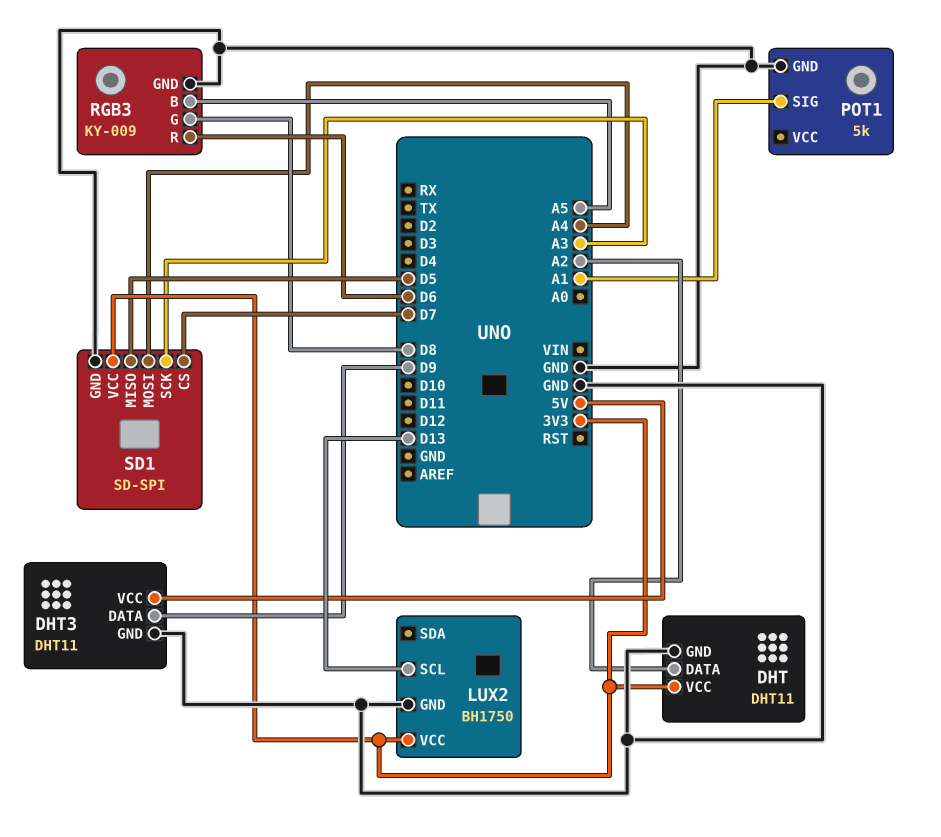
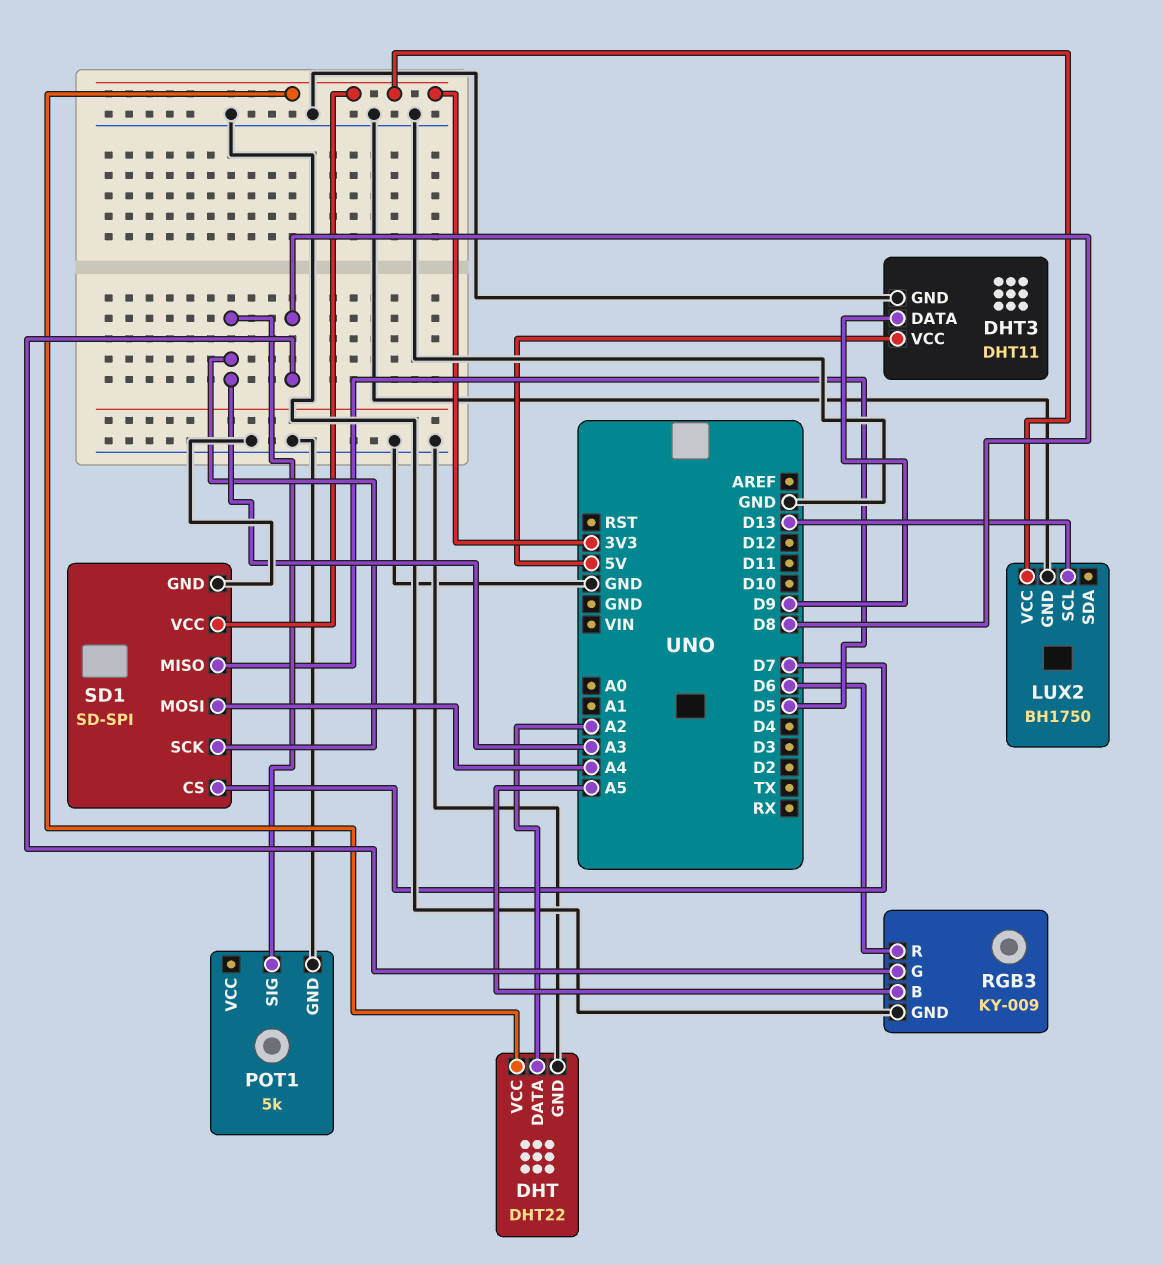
DHT: DHT11 -> DHT22
POT1 pin SIG: A1 -> A3

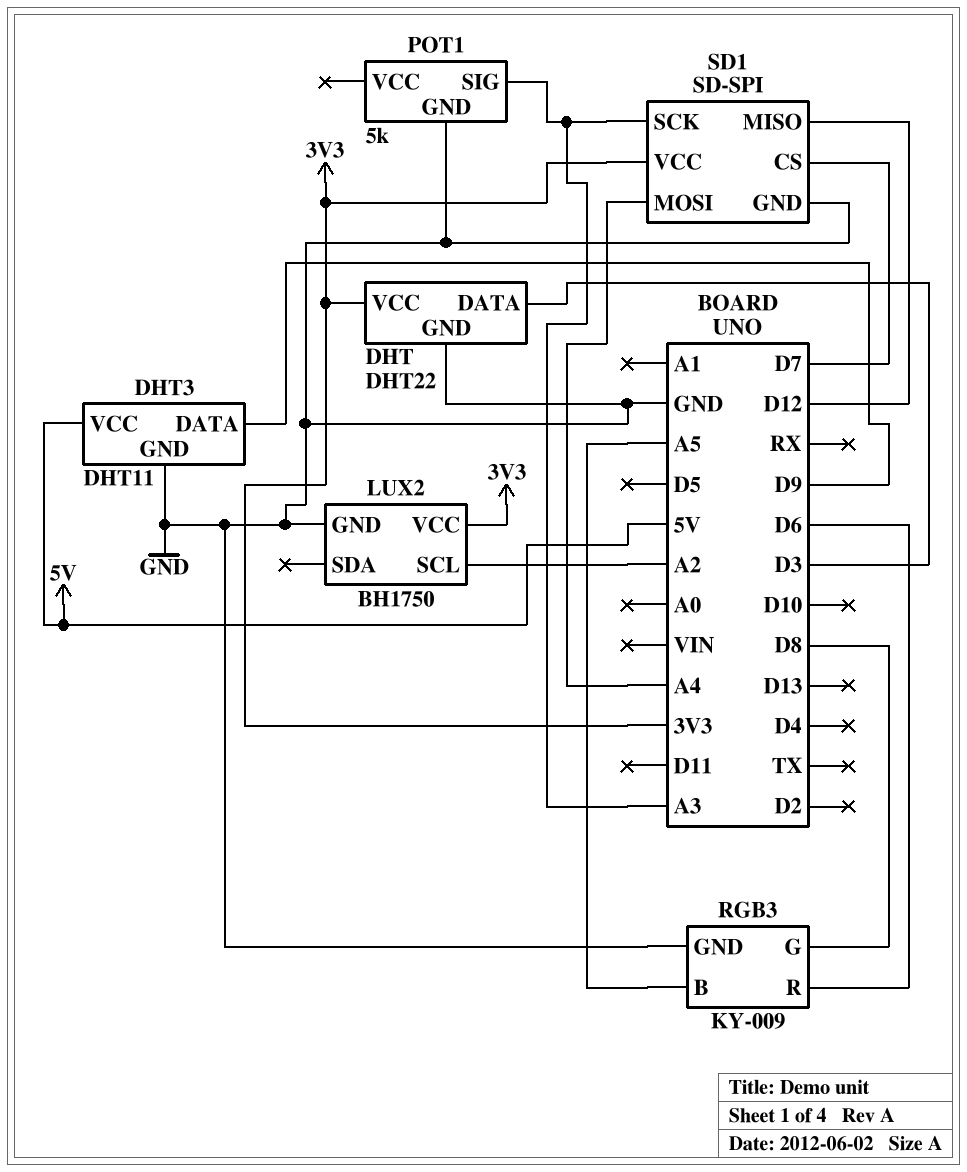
DHT pin DATA: A2 -> D3
LUX2 pin SCL: D13 -> A2
SD1 pin MISO: D5 -> D12

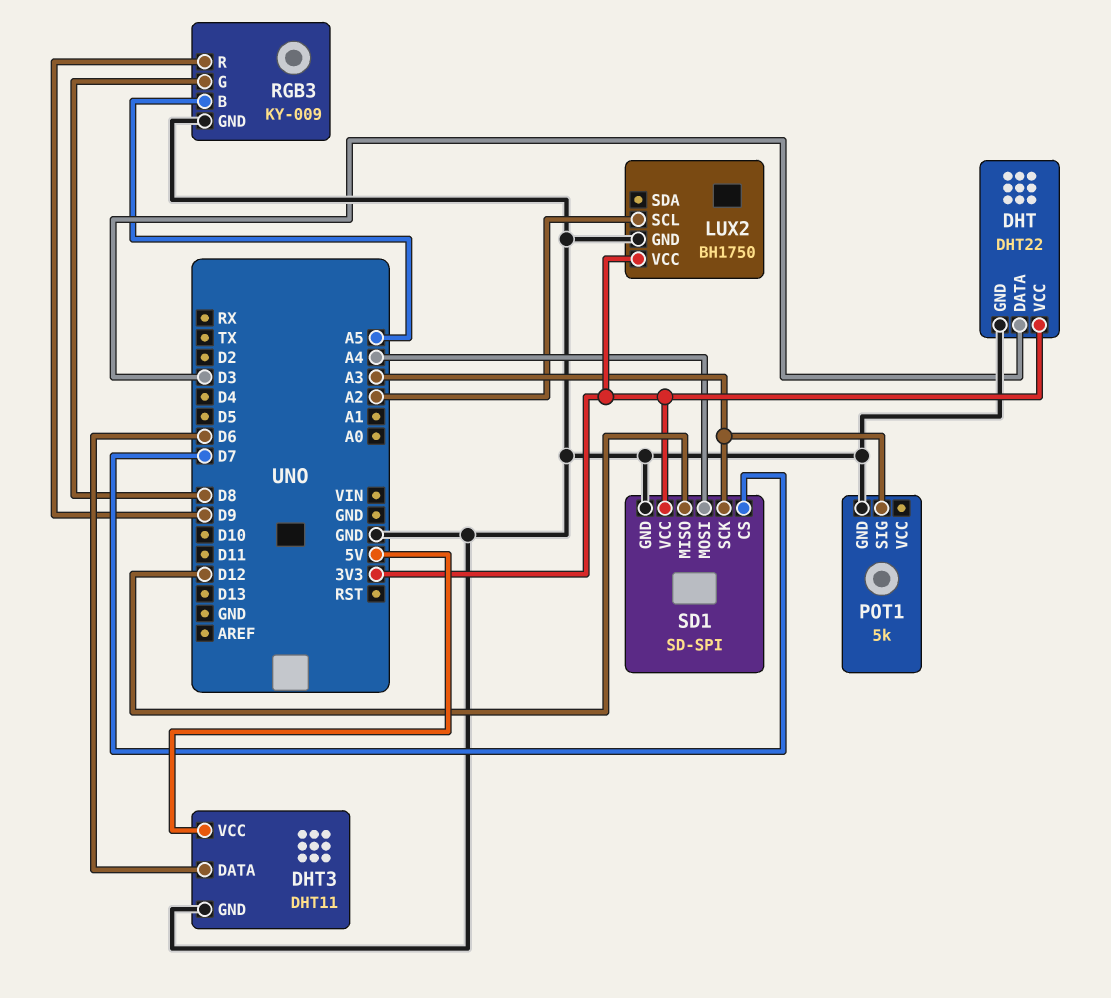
DHT3 pin DATA: D9 -> D6
RGB3 pin R: D6 -> D9

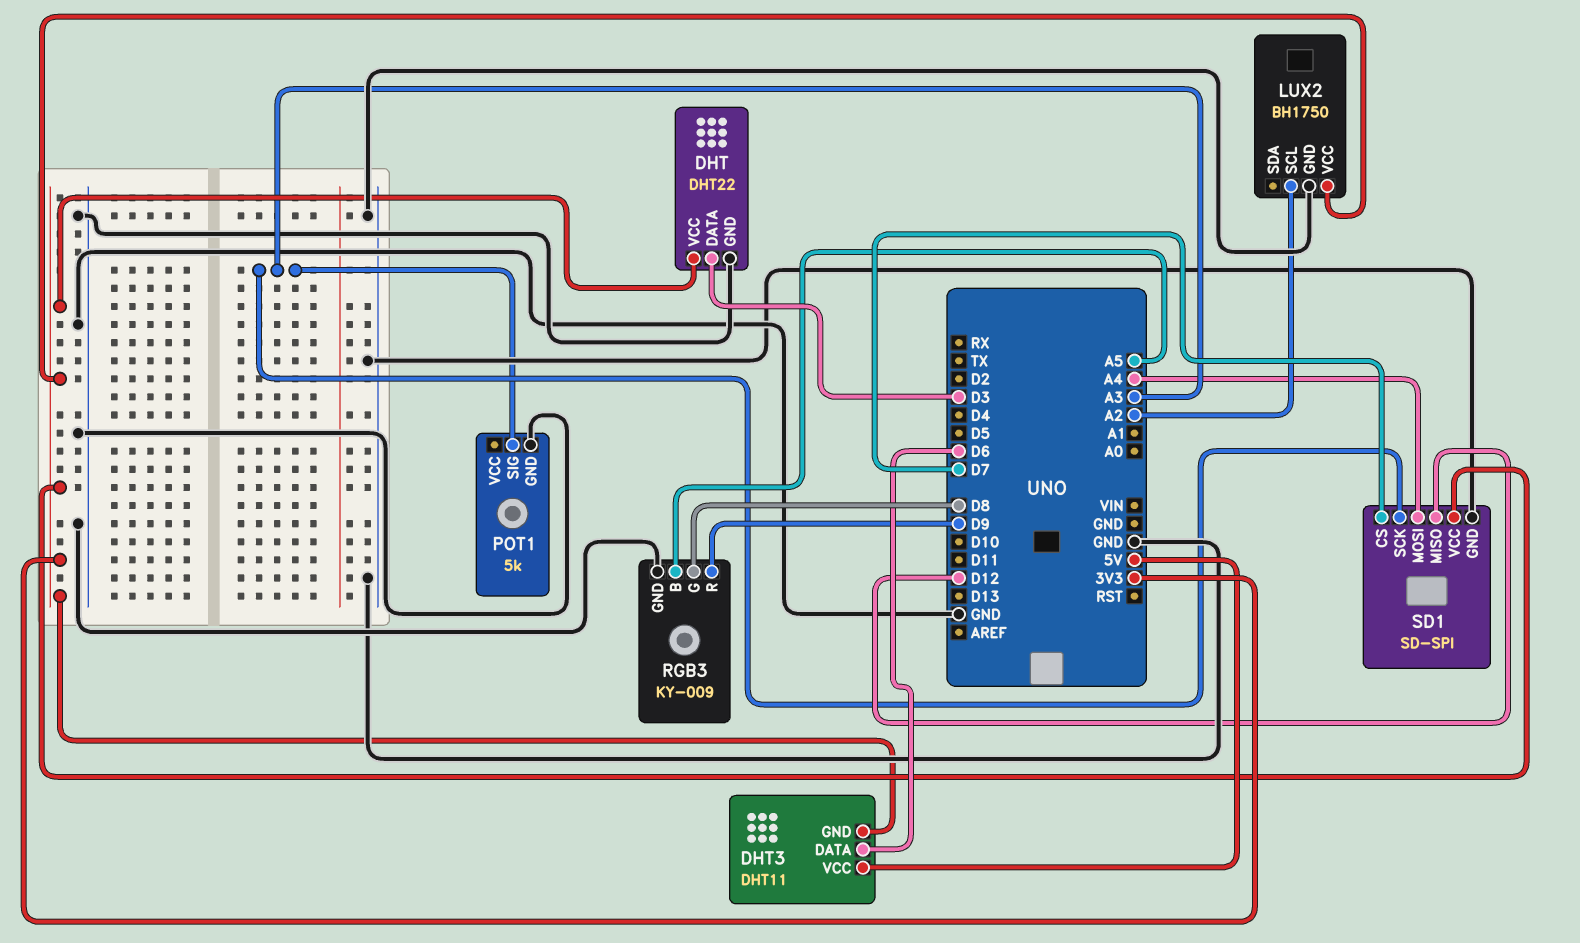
DHT3 pin GND: GND -> 3V3

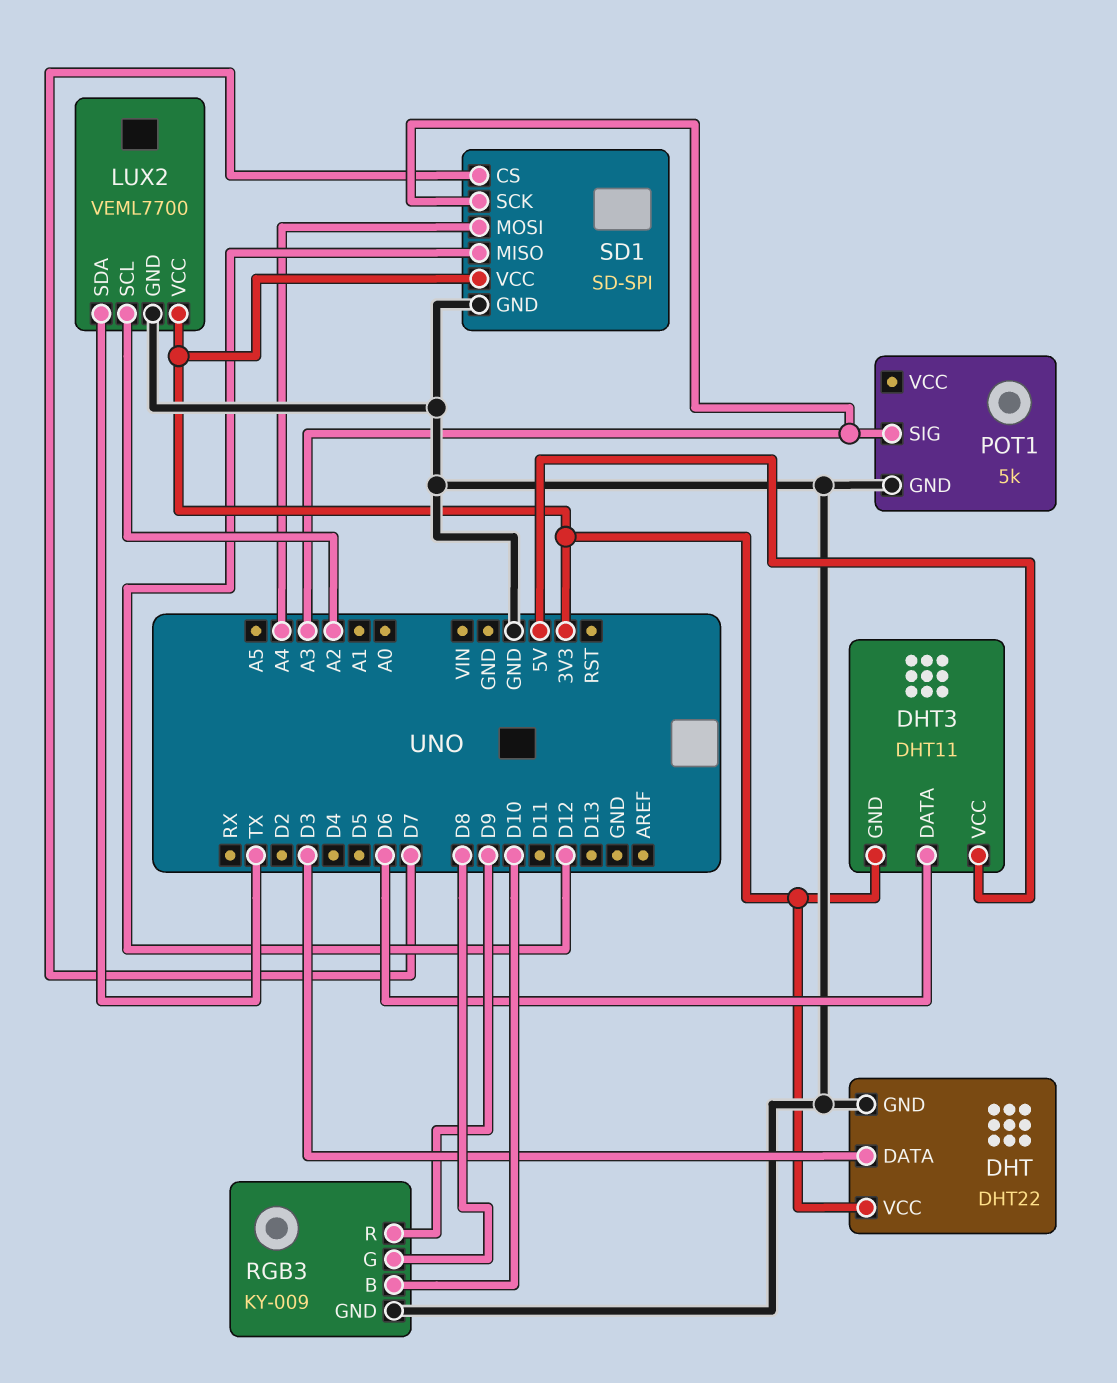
LUX2: BH1750 -> VEML7700
LUX2 pin SDA: none -> TX
RGB3 pin B: A5 -> D10

